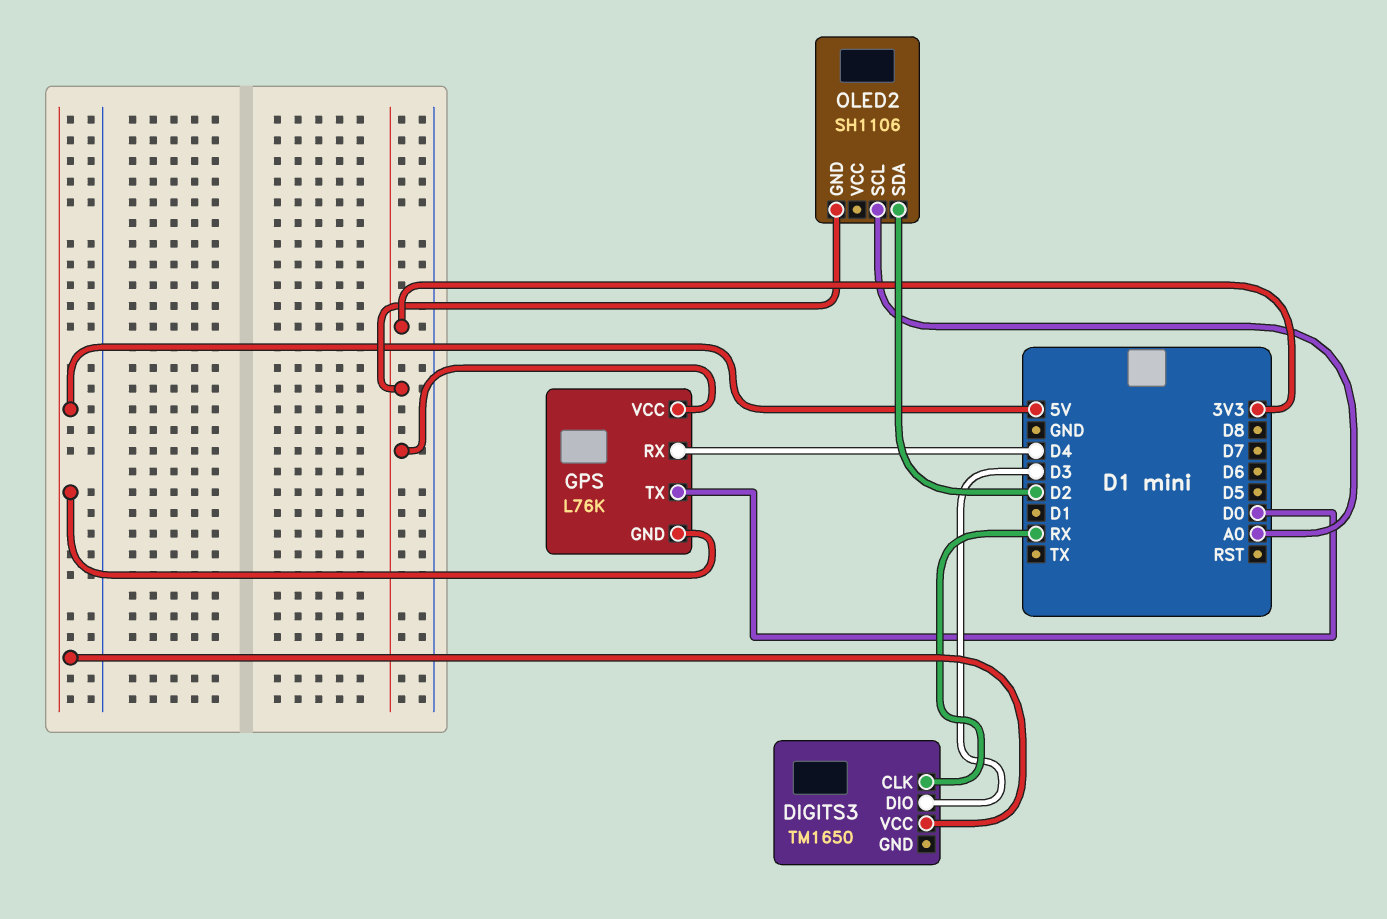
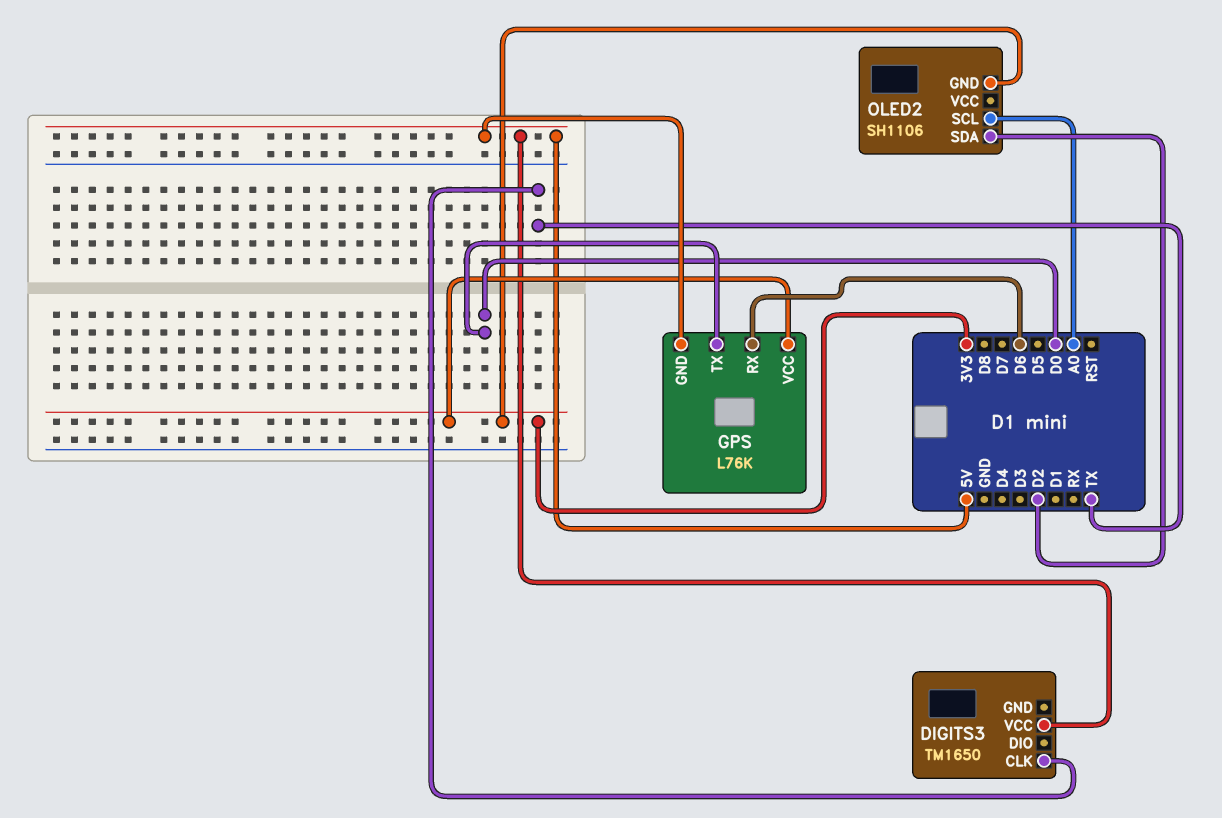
DIGITS3 pin CLK: RX -> TX
DIGITS3 pin DIO: D3 -> none
GPS pin RX: D4 -> D6

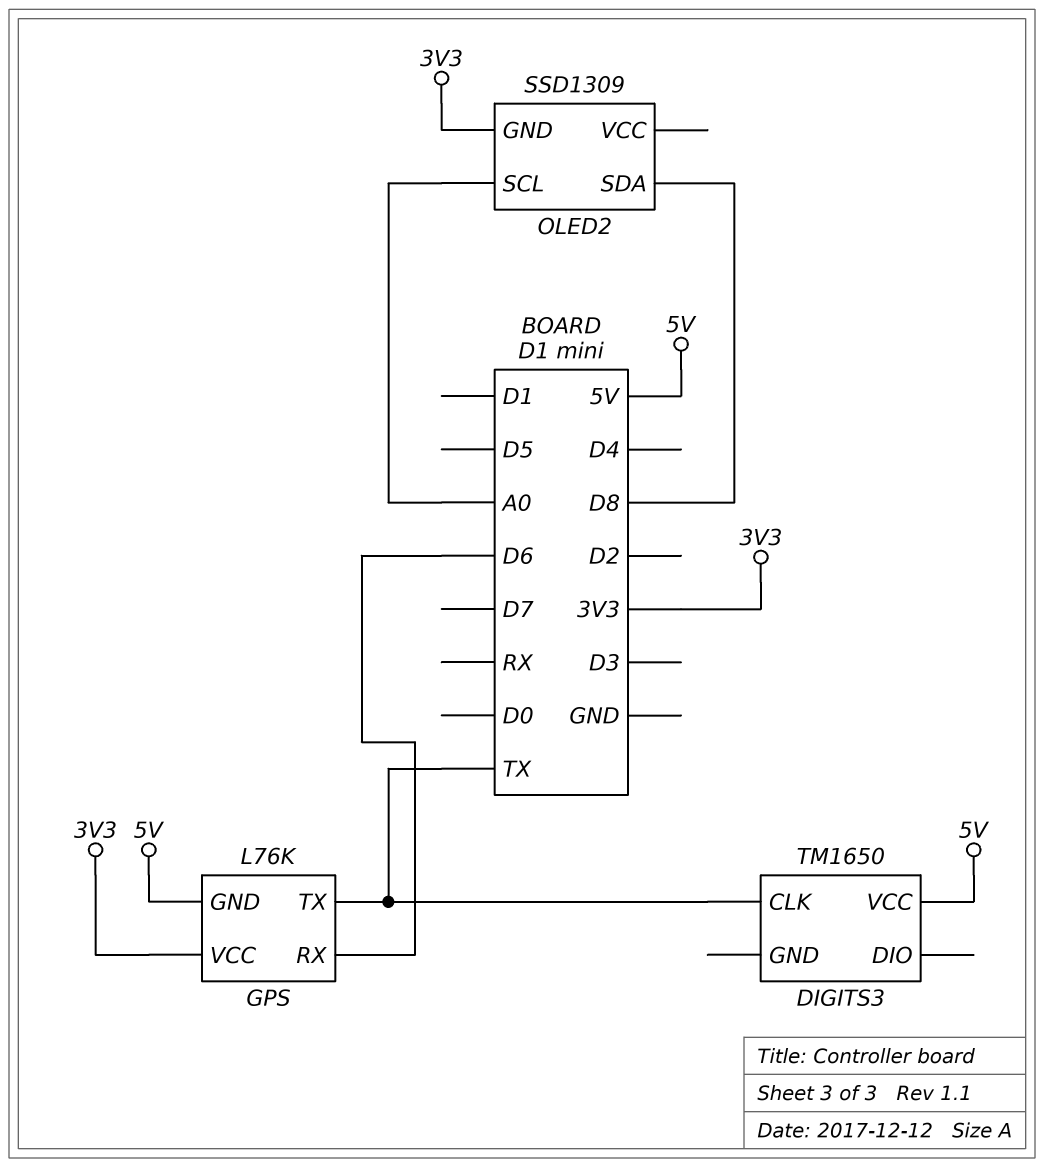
GPS pin TX: D0 -> TX
OLED2: SH1106 -> SSD1309
OLED2 pin SDA: D2 -> D8

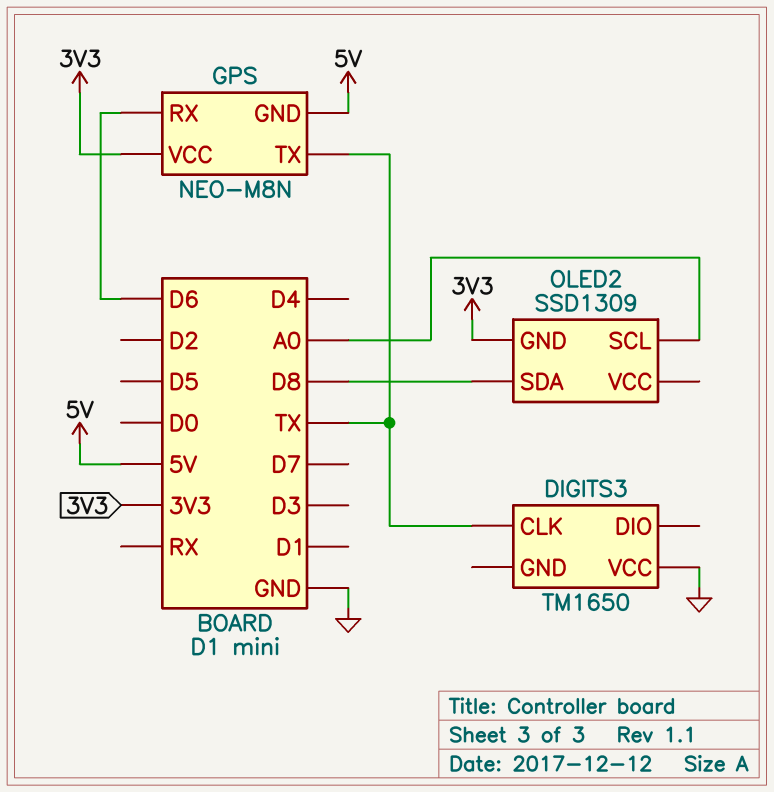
DIGITS3 pin VCC: 5V -> GND
GPS: L76K -> NEO-M8N

